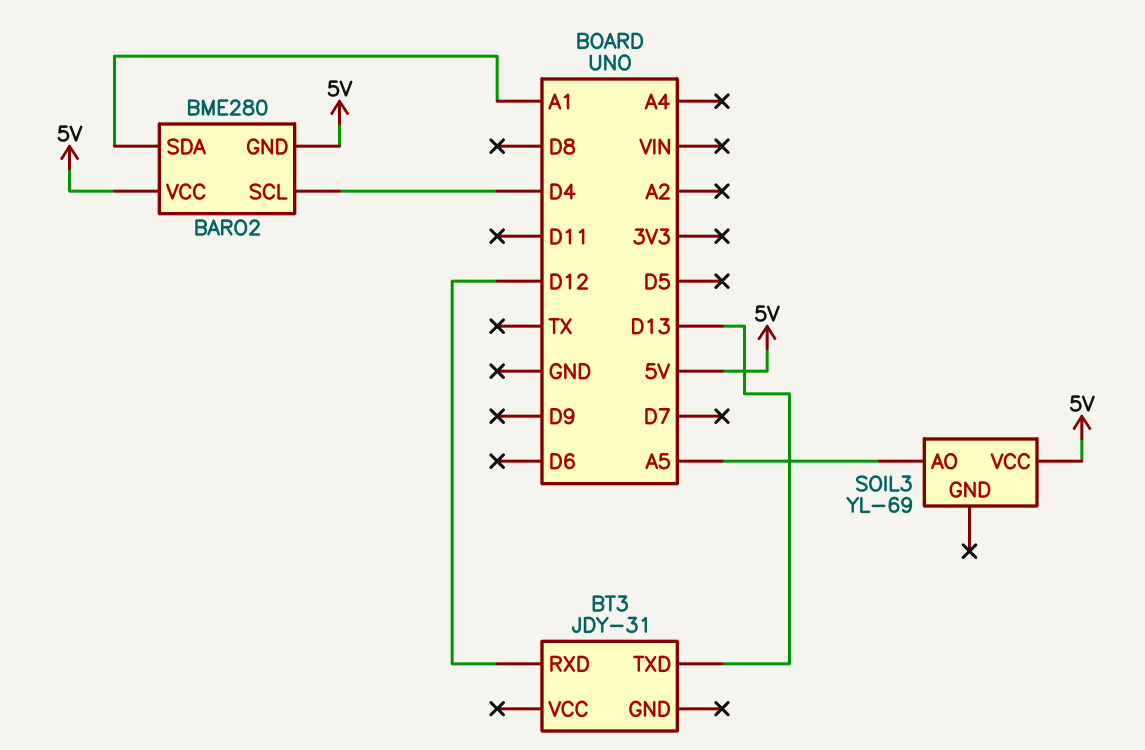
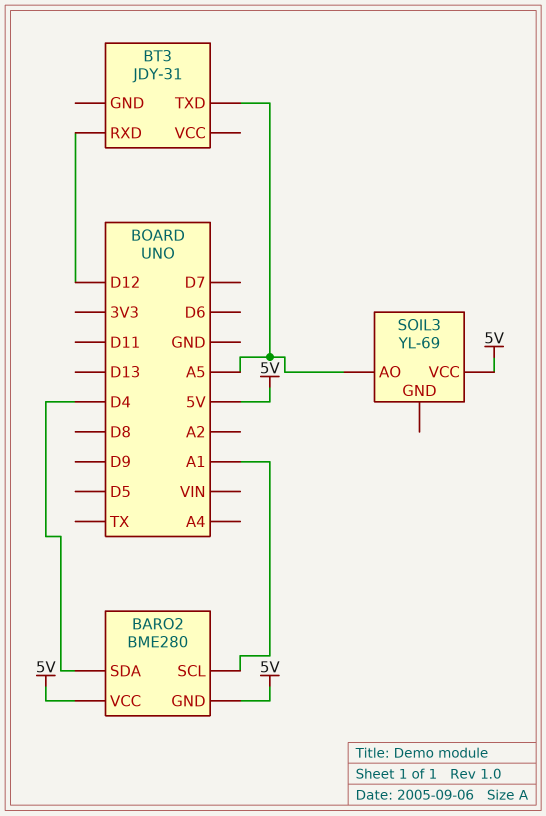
BARO2 pin SCL: D4 -> A1
BARO2 pin SDA: A1 -> D4
BT3 pin TXD: D13 -> A5

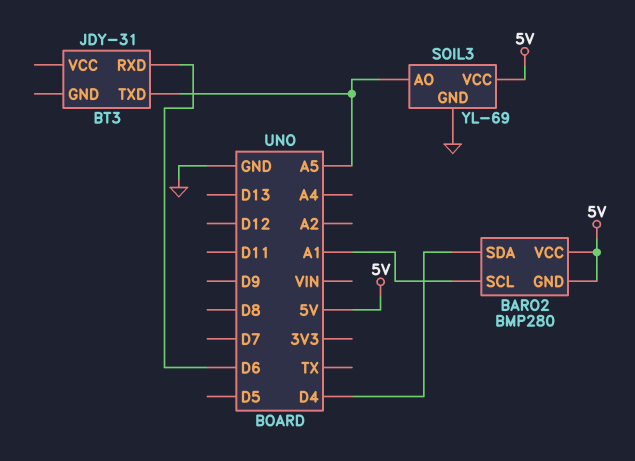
BARO2: BME280 -> BMP280
BT3 pin RXD: D12 -> D6
SOIL3 pin GND: none -> GND

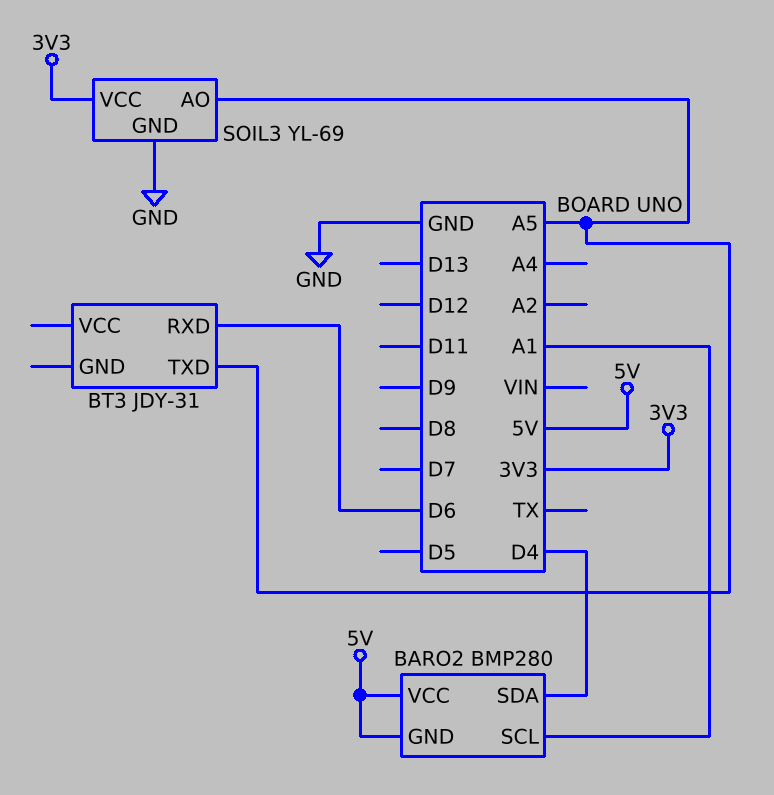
SOIL3 pin VCC: 5V -> 3V3

